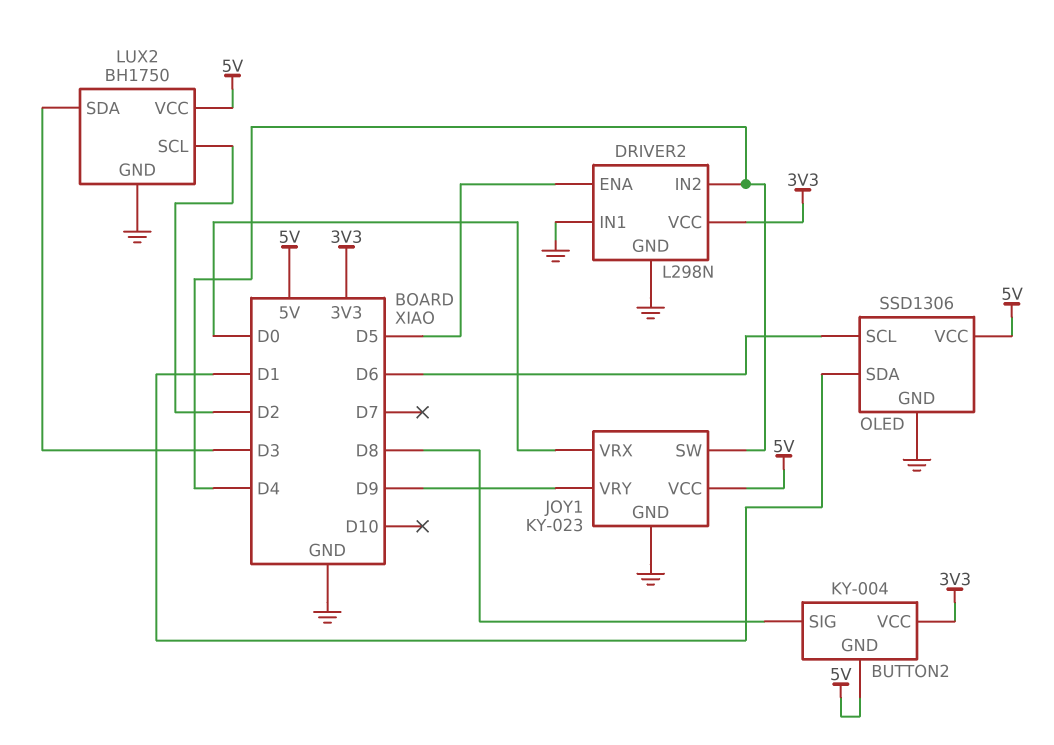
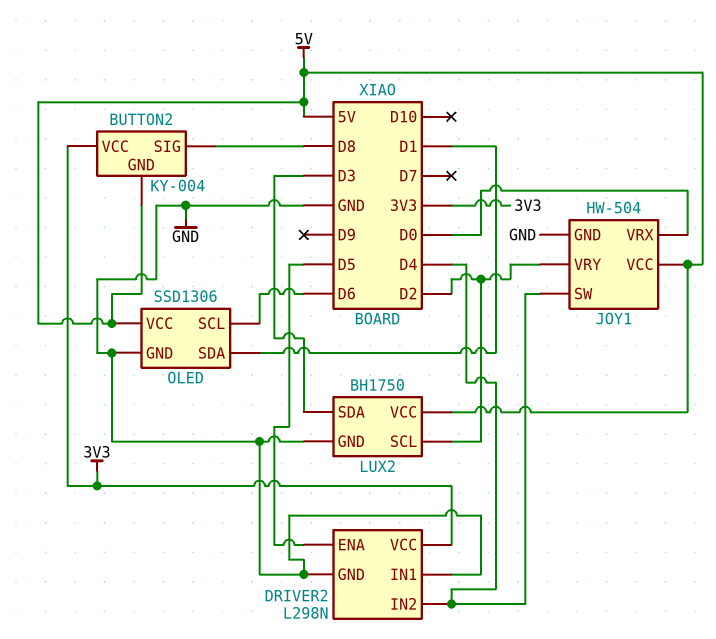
JOY1: KY-023 -> HW-504
JOY1 pin VRY: D9 -> D2

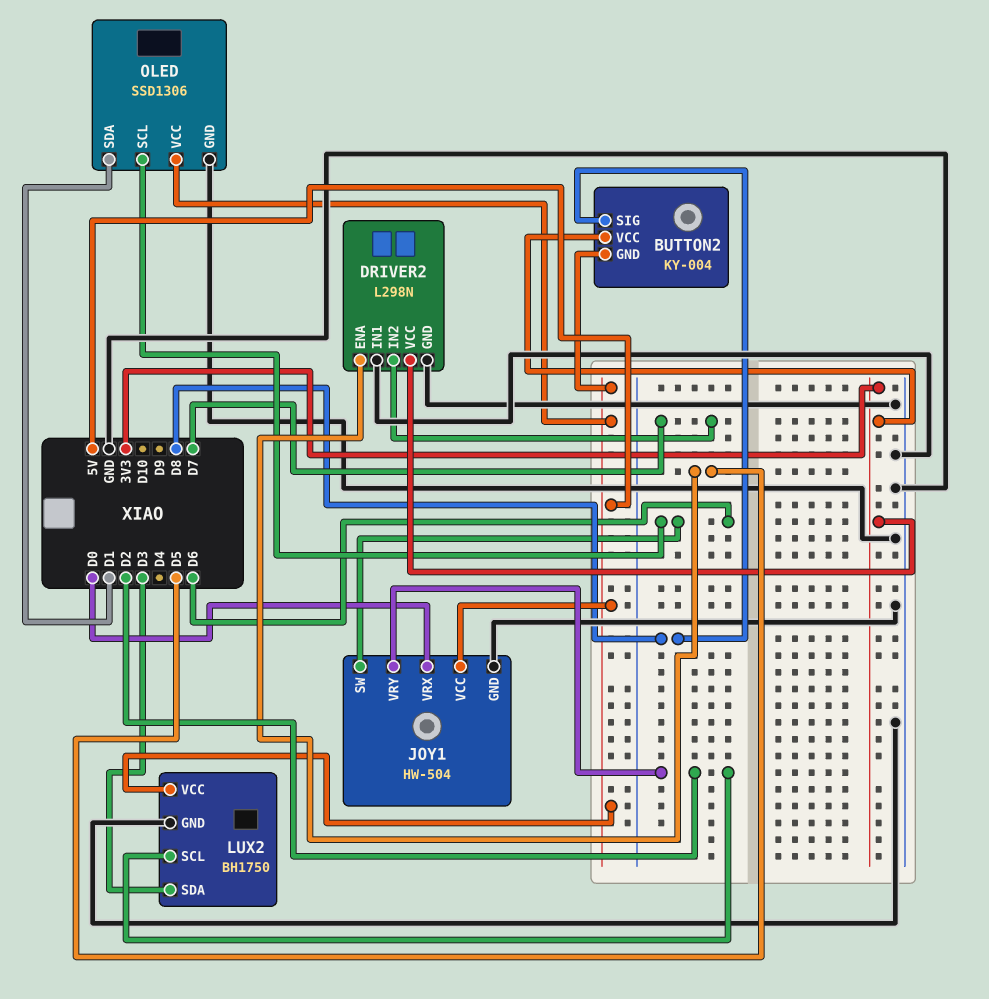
DRIVER2 pin IN2: D4 -> D7
JOY1 pin SW: D4 -> D6

